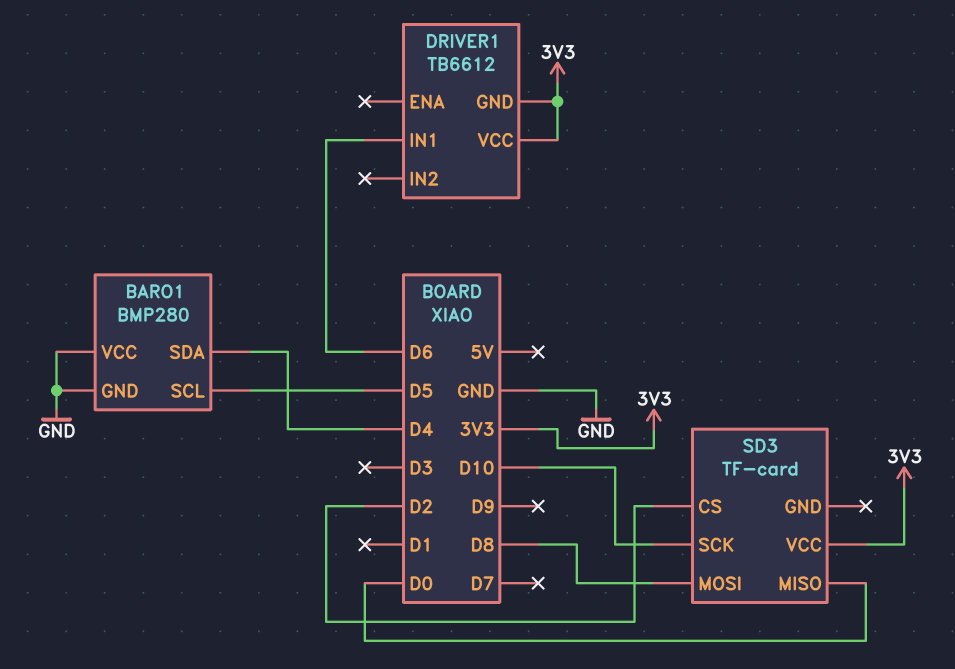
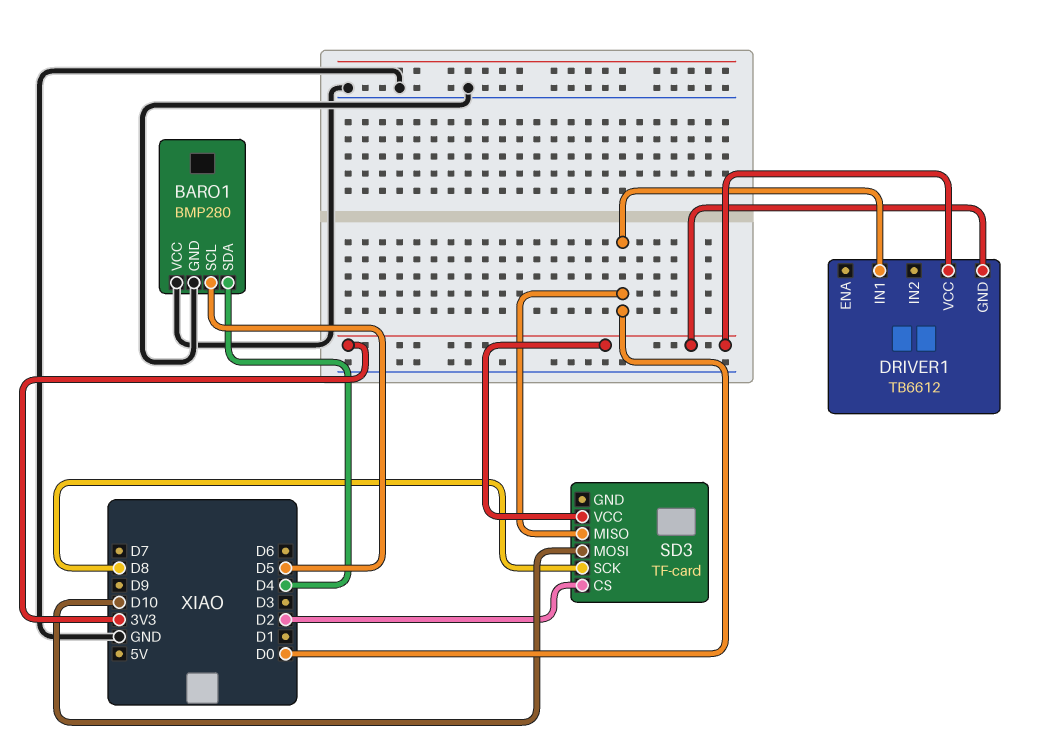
DRIVER1 pin IN1: D6 -> D0
SD3 pin MOSI: D8 -> D10
SD3 pin SCK: D10 -> D8

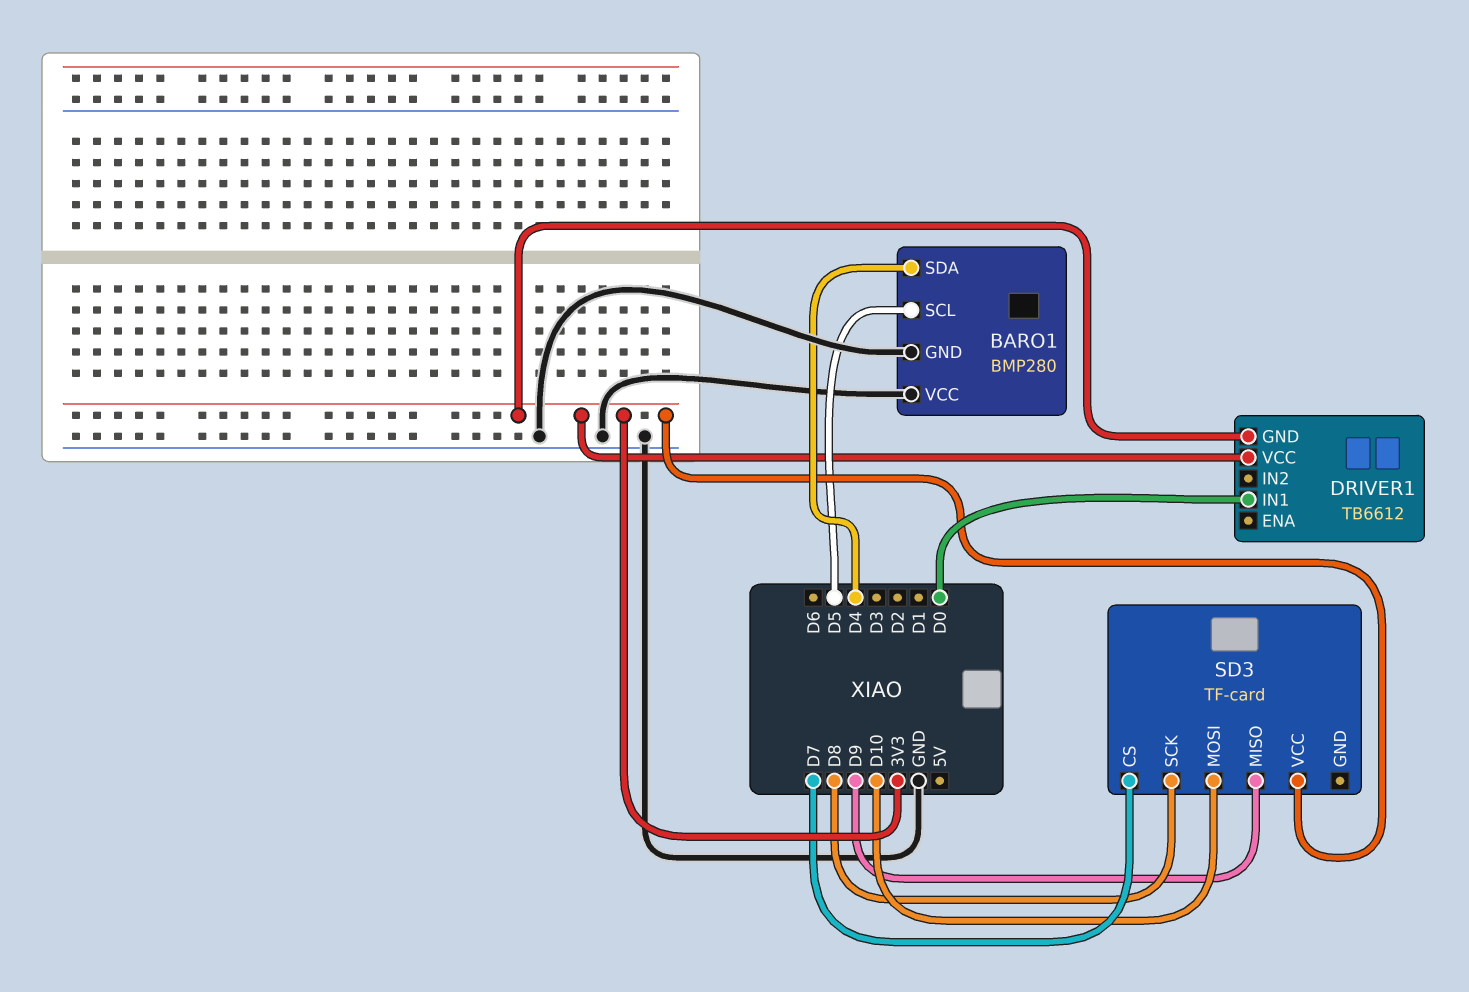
SD3 pin CS: D2 -> D7
SD3 pin MISO: D0 -> D9

